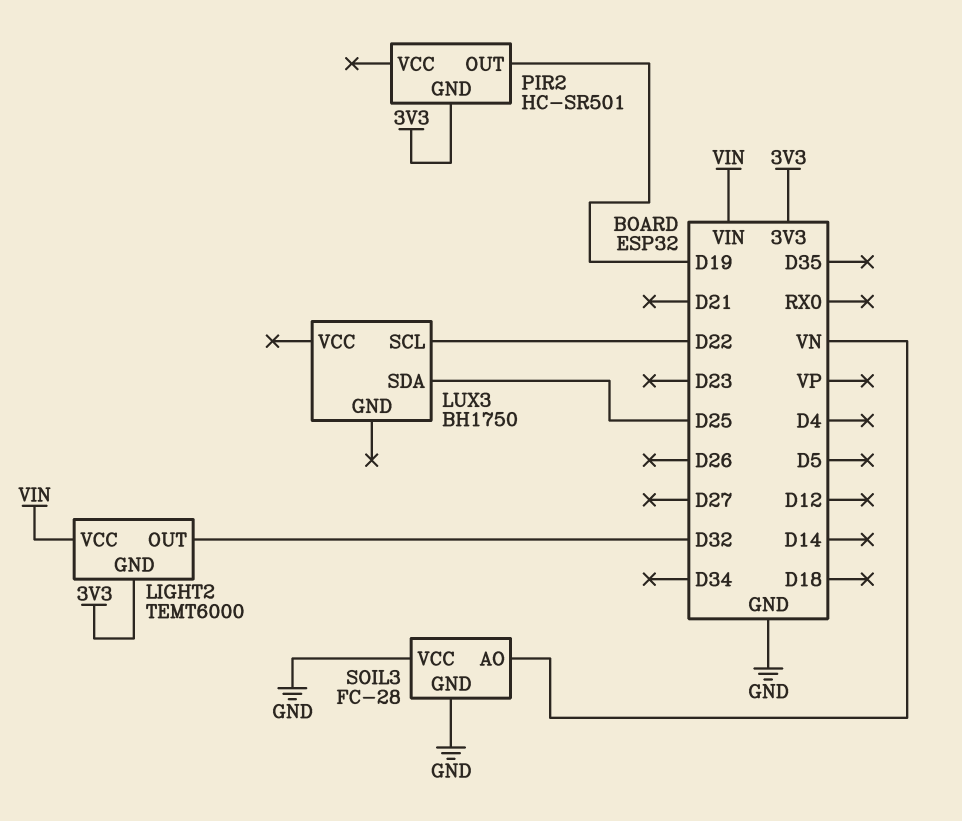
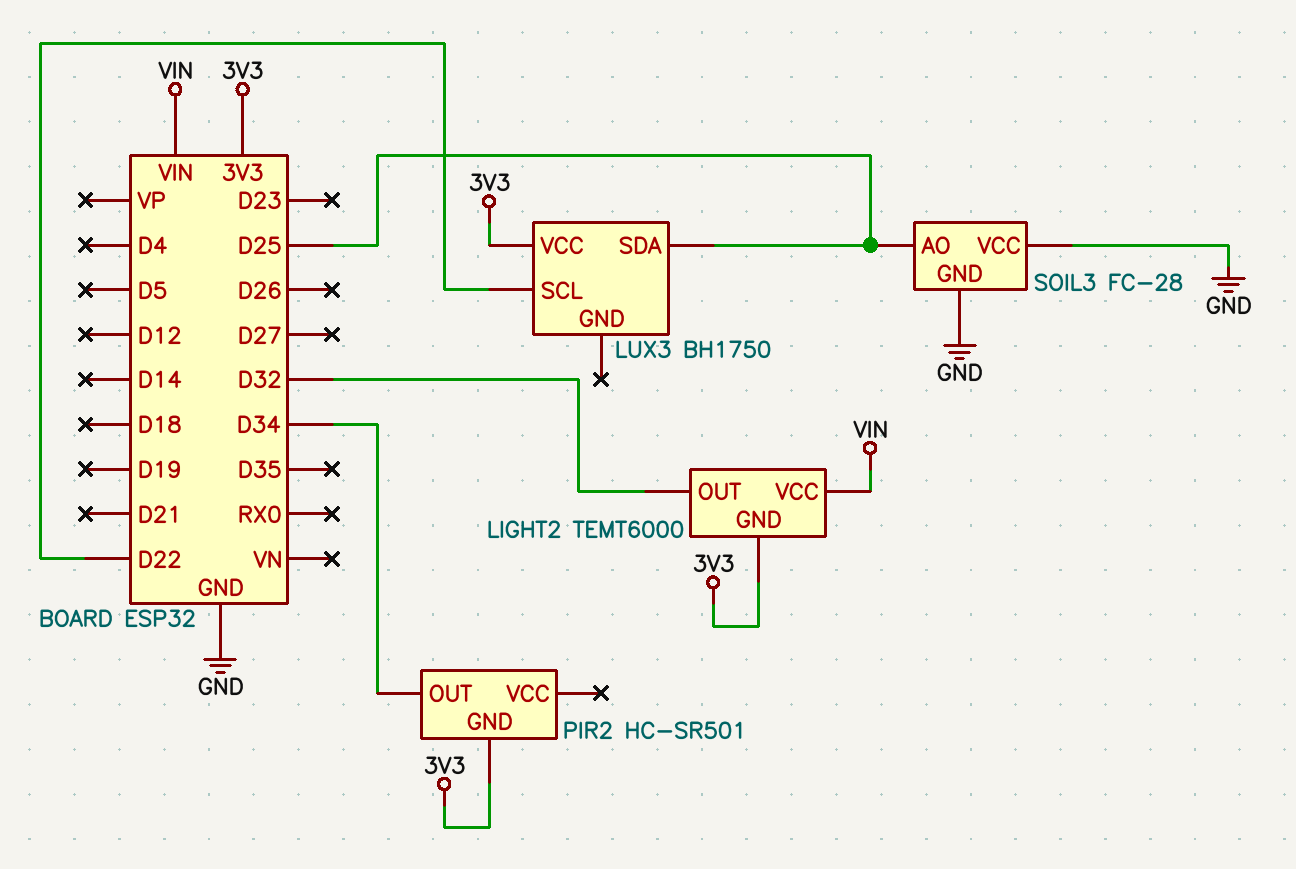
LUX3 pin VCC: none -> 3V3
PIR2 pin OUT: D19 -> D34
SOIL3 pin AO: VN -> D25

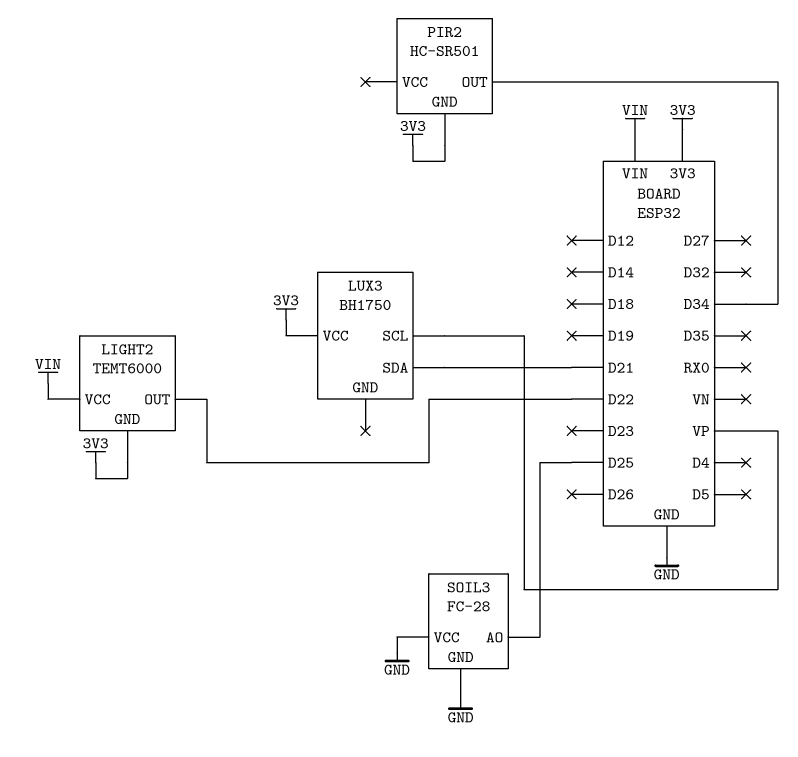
LIGHT2 pin OUT: D32 -> D22
LUX3 pin SCL: D22 -> VP
LUX3 pin SDA: D25 -> D21

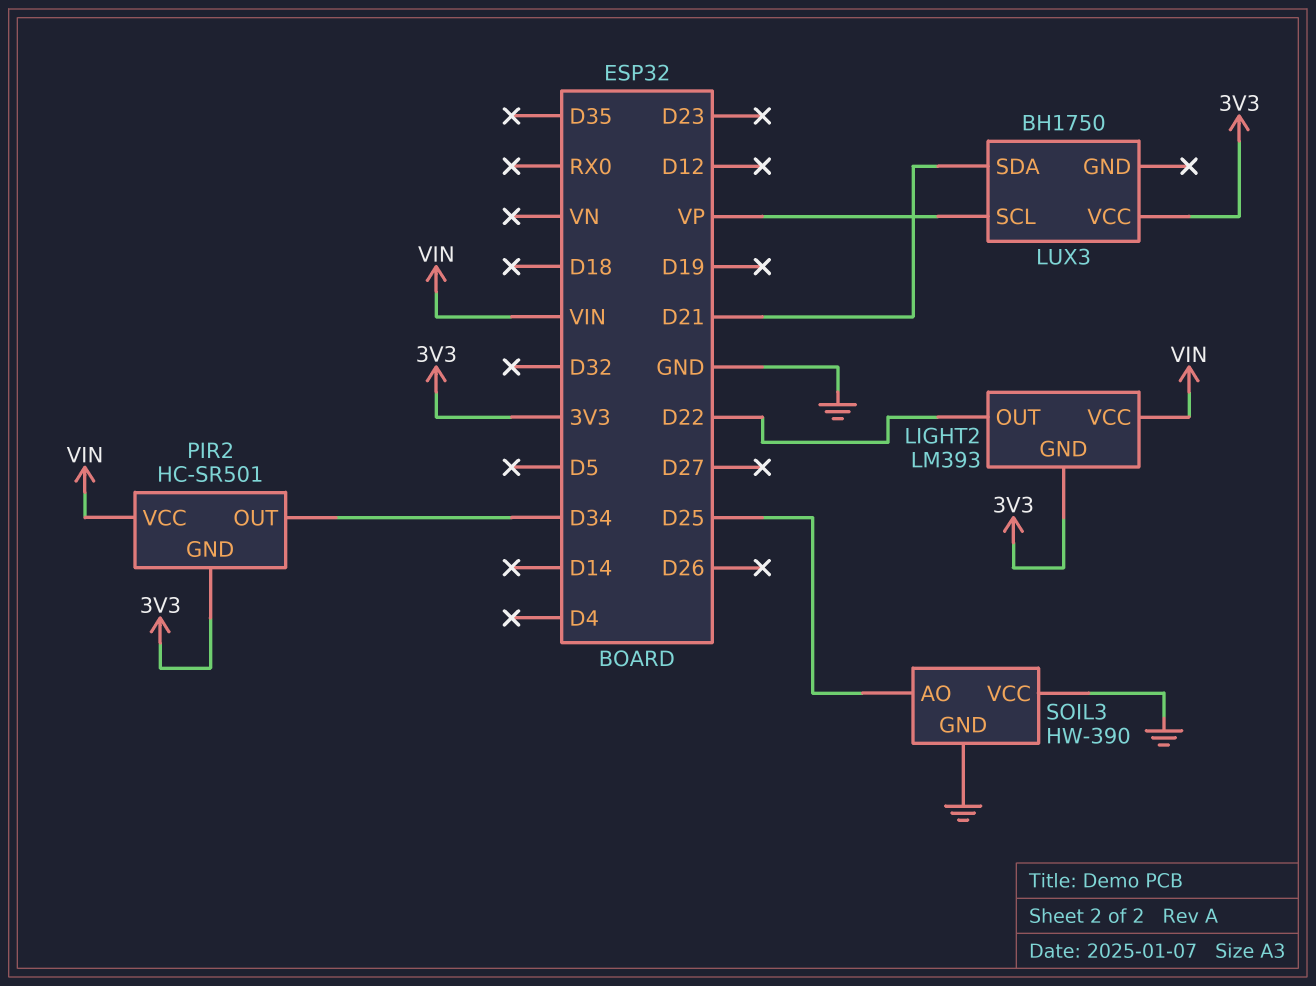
LIGHT2: TEMT6000 -> LM393
PIR2 pin VCC: none -> VIN
SOIL3: FC-28 -> HW-390

